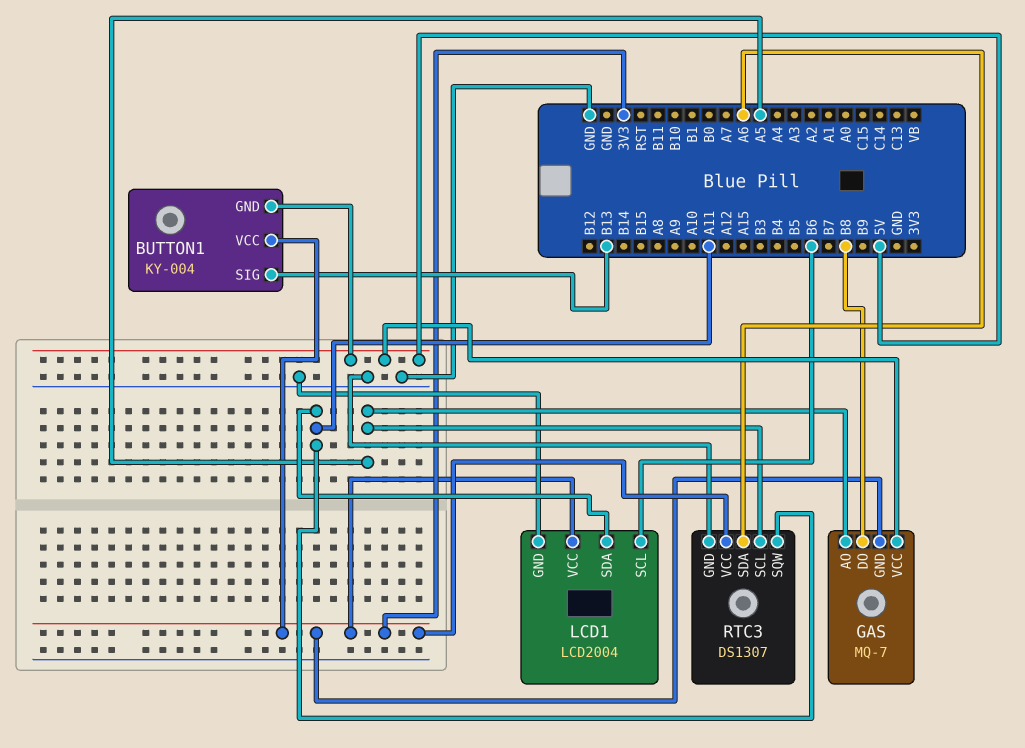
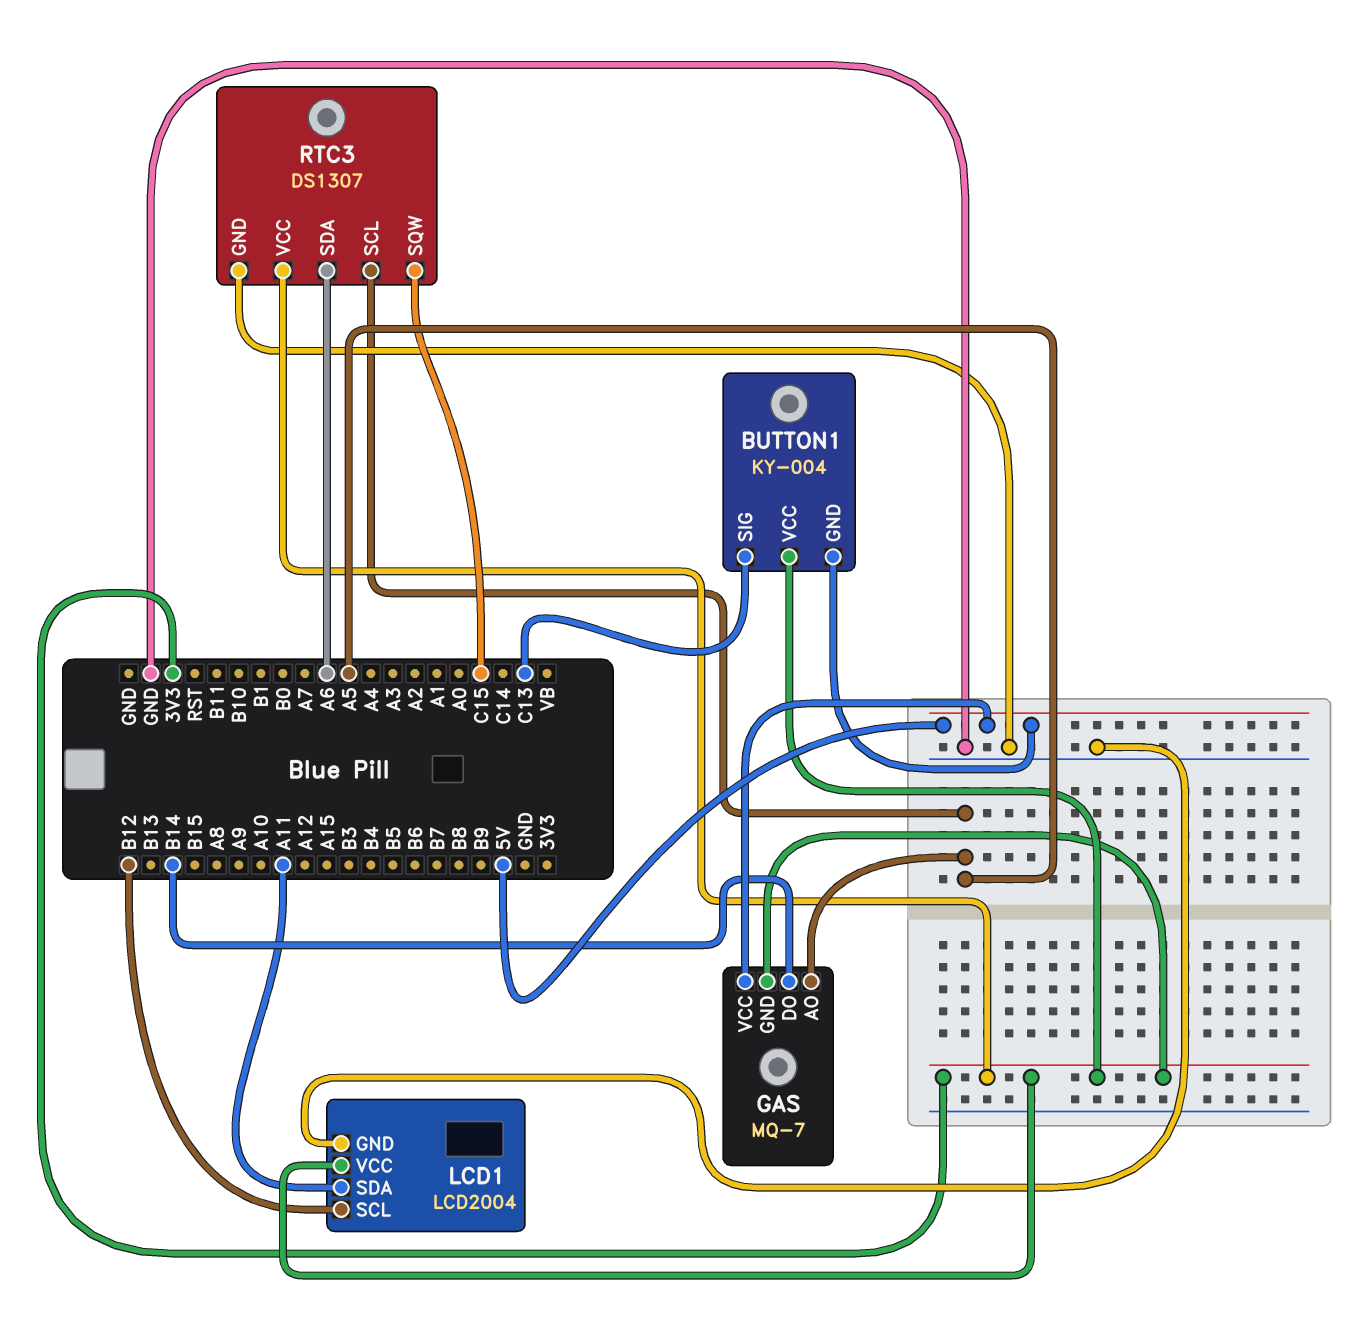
BUTTON1 pin SIG: B13 -> C13
GAS pin DO: B8 -> B14
LCD1 pin SCL: B6 -> B12
RTC3 pin SQW: A11 -> C15

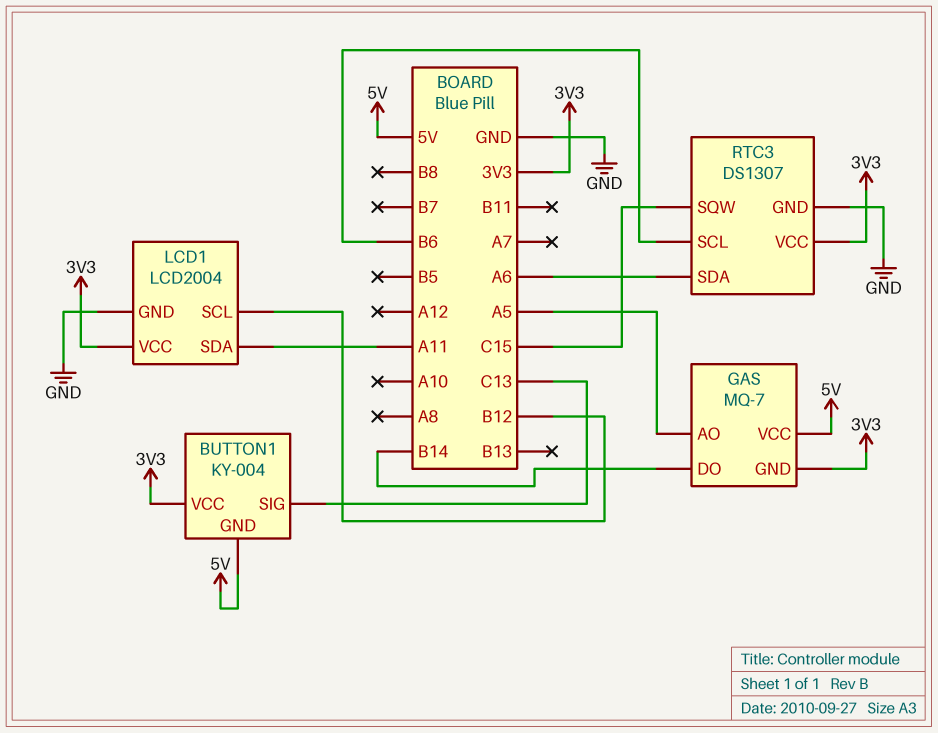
RTC3 pin SCL: A5 -> B6

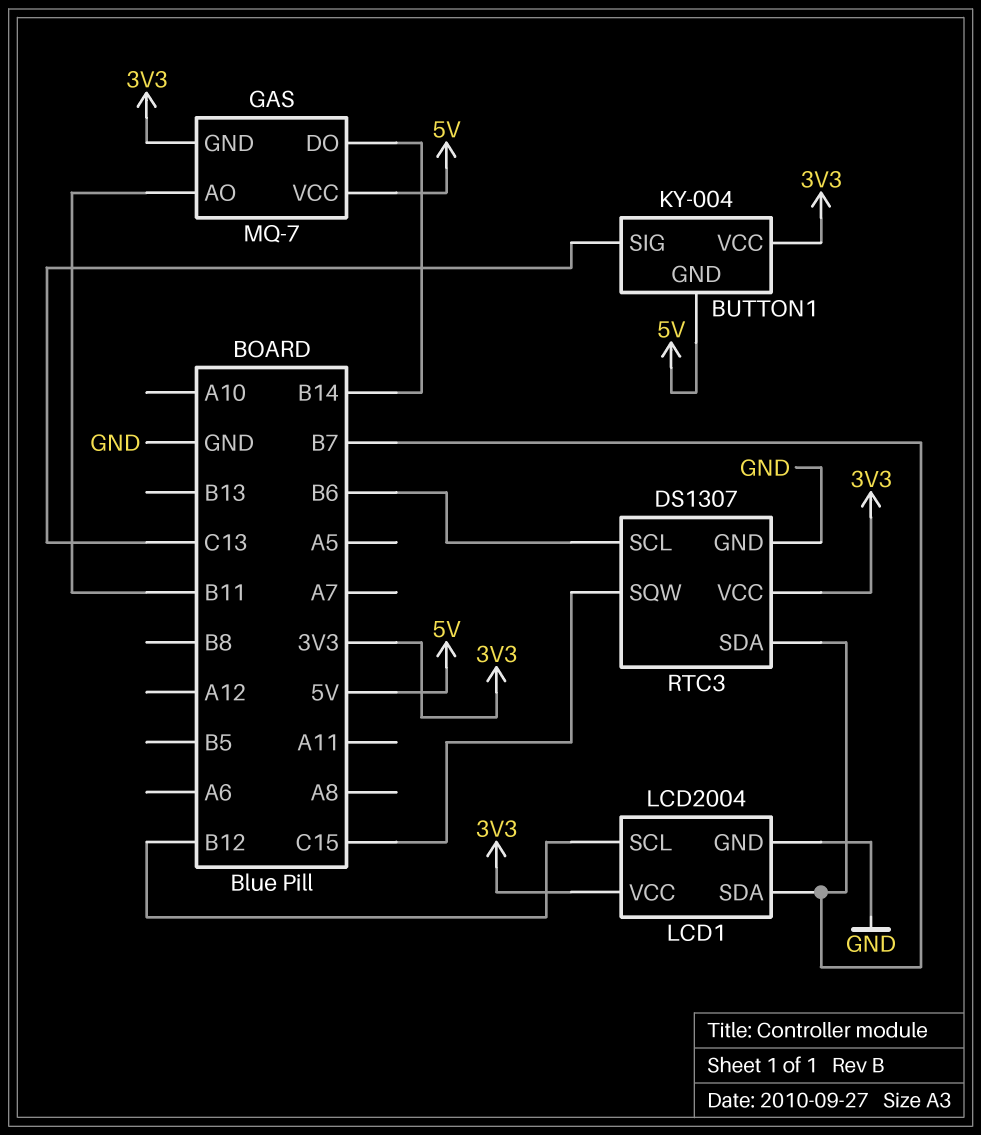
GAS pin AO: A5 -> B11
LCD1 pin SDA: A11 -> B7
RTC3 pin SDA: A6 -> B7

